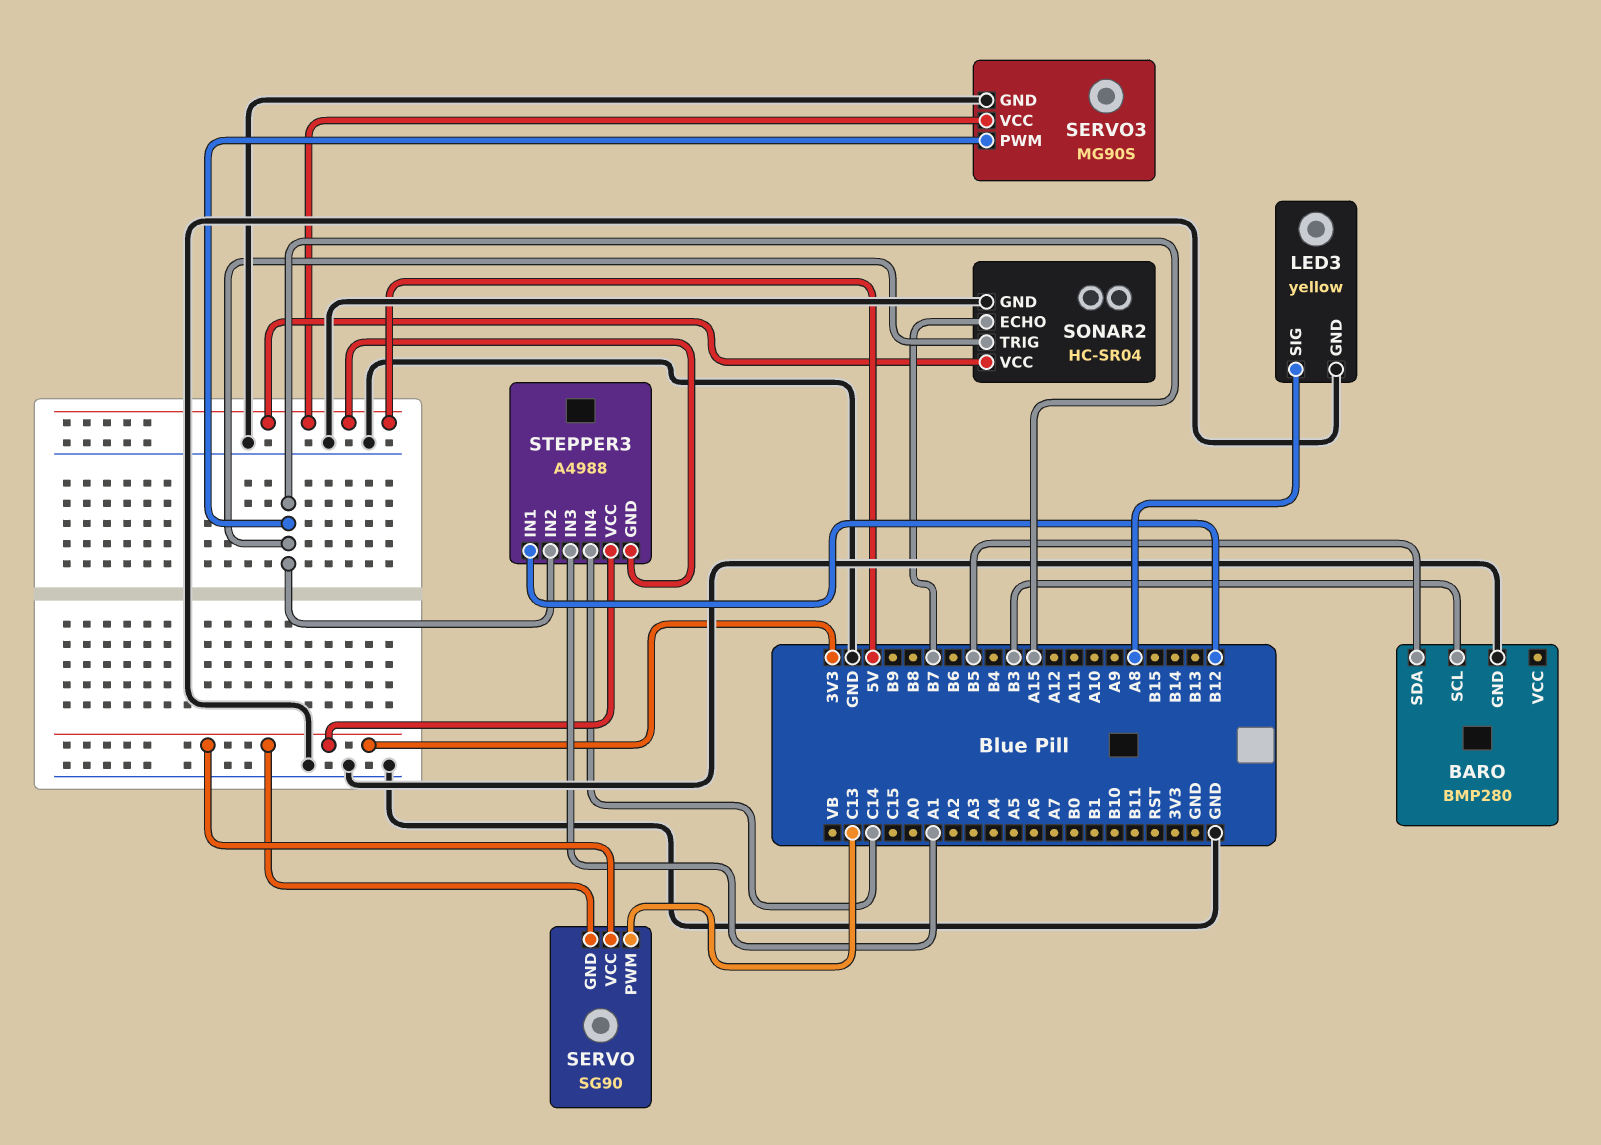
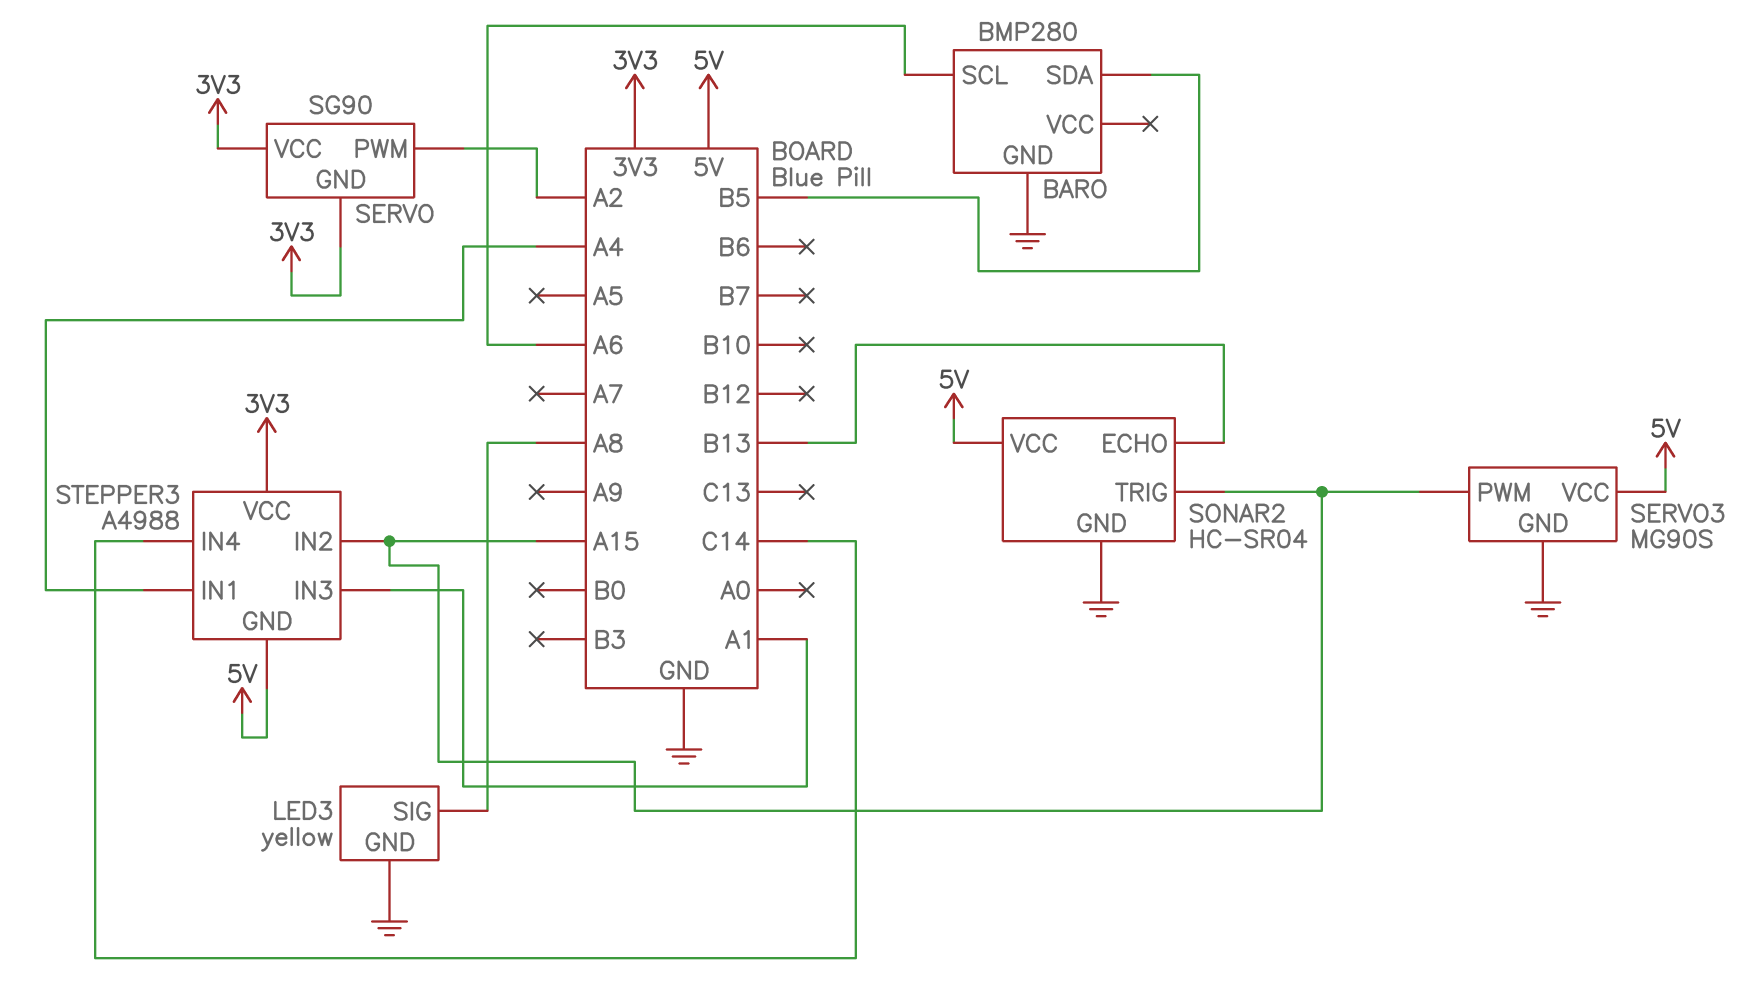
BARO pin SCL: B3 -> A6
SERVO pin PWM: C13 -> A2
SONAR2 pin ECHO: B7 -> B13
STEPPER3 pin IN1: B12 -> A4

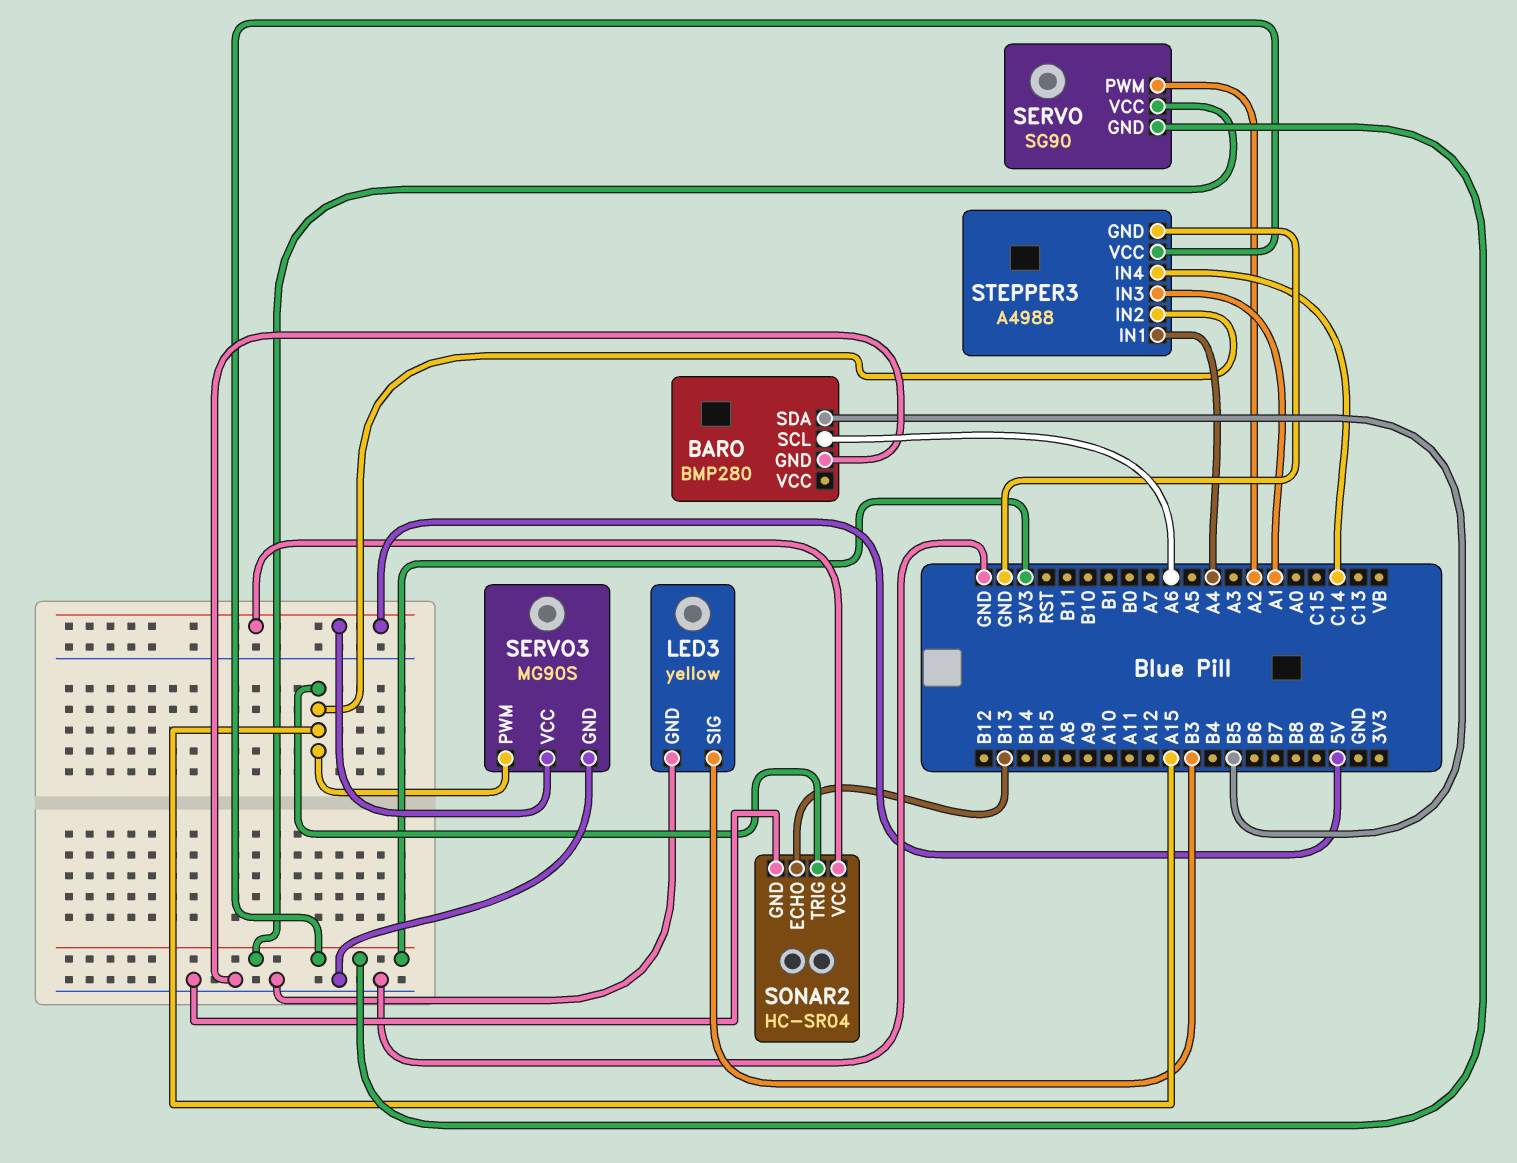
LED3 pin SIG: A8 -> B3
STEPPER3 pin GND: 5V -> GND

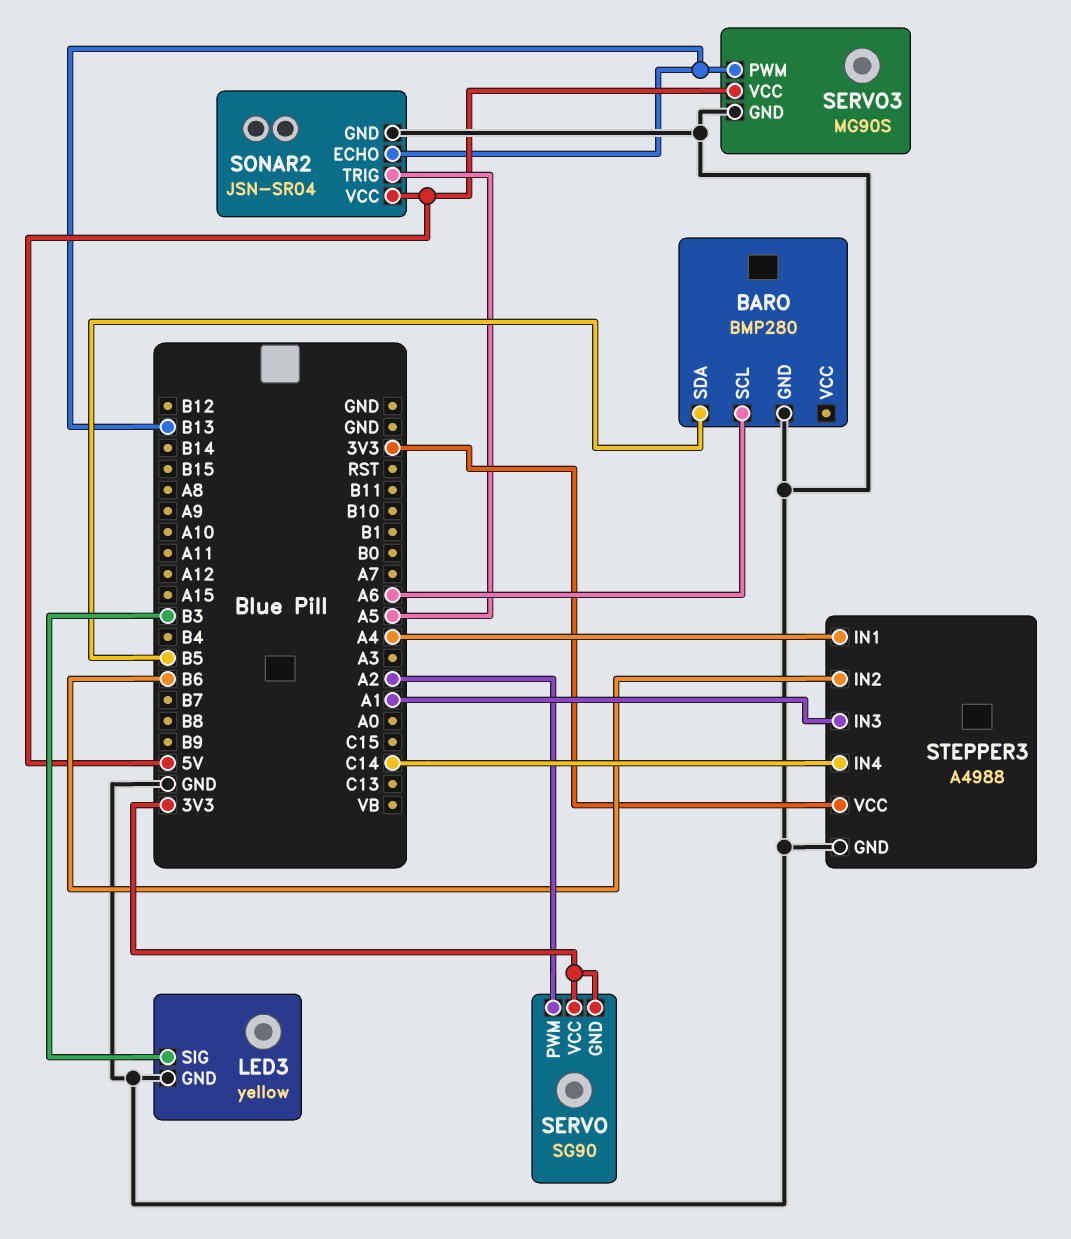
SERVO3 pin PWM: A15 -> B13
SONAR2: HC-SR04 -> JSN-SR04
SONAR2 pin TRIG: A15 -> A5
STEPPER3 pin IN2: A15 -> B6

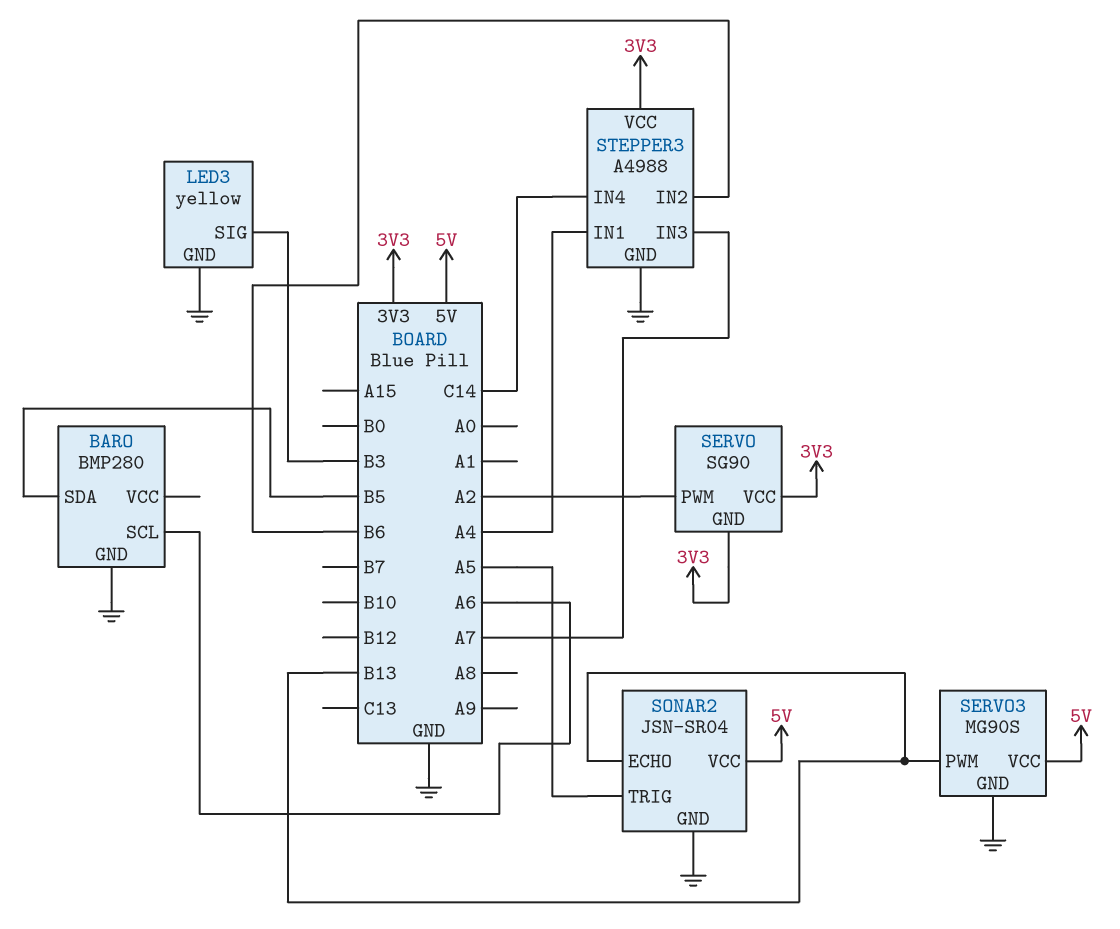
STEPPER3 pin IN3: A1 -> A7

